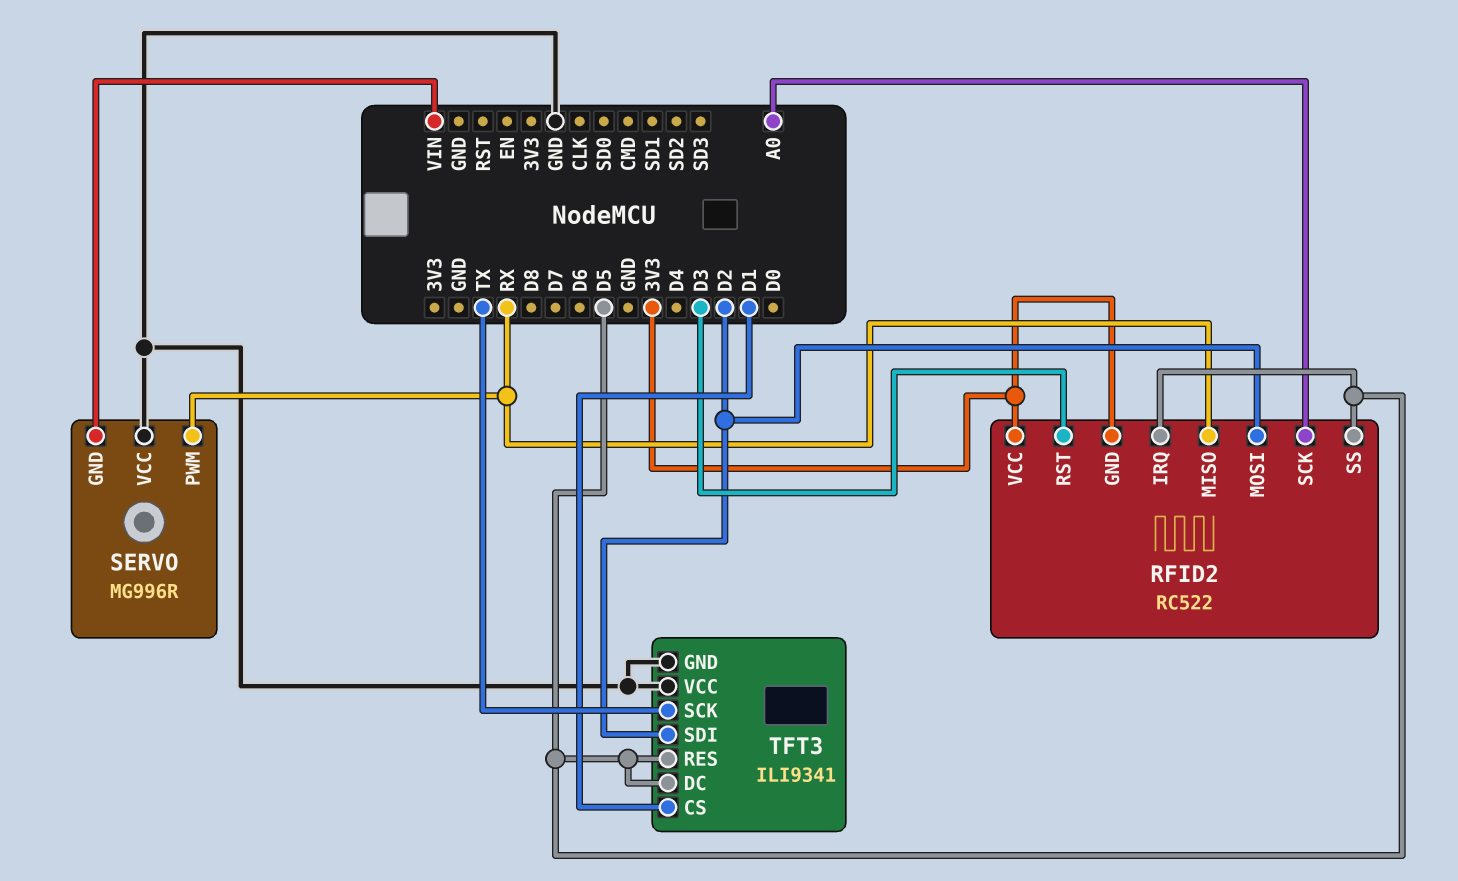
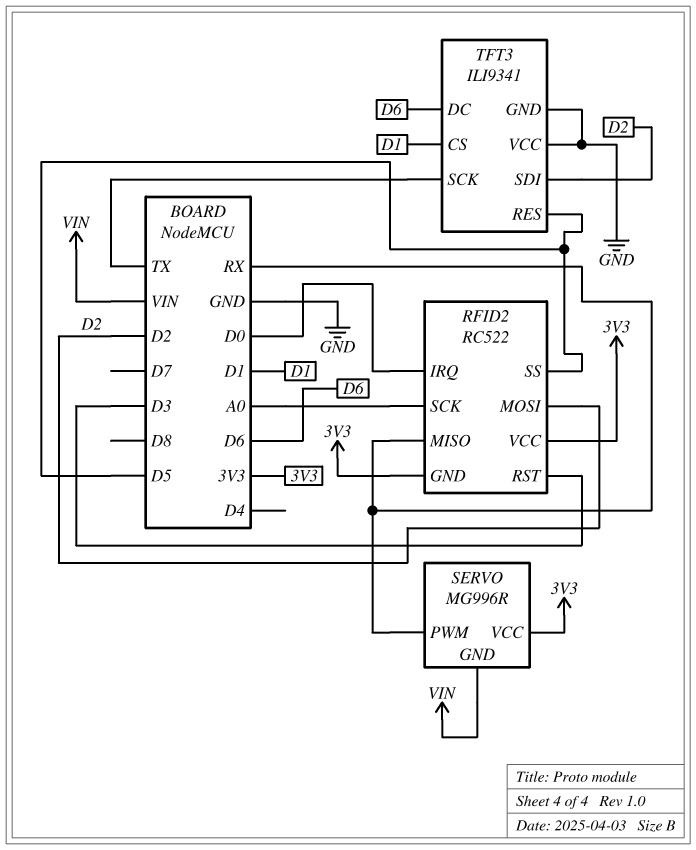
RFID2 pin IRQ: D5 -> D0
SERVO pin VCC: GND -> 3V3
TFT3 pin DC: D5 -> D6

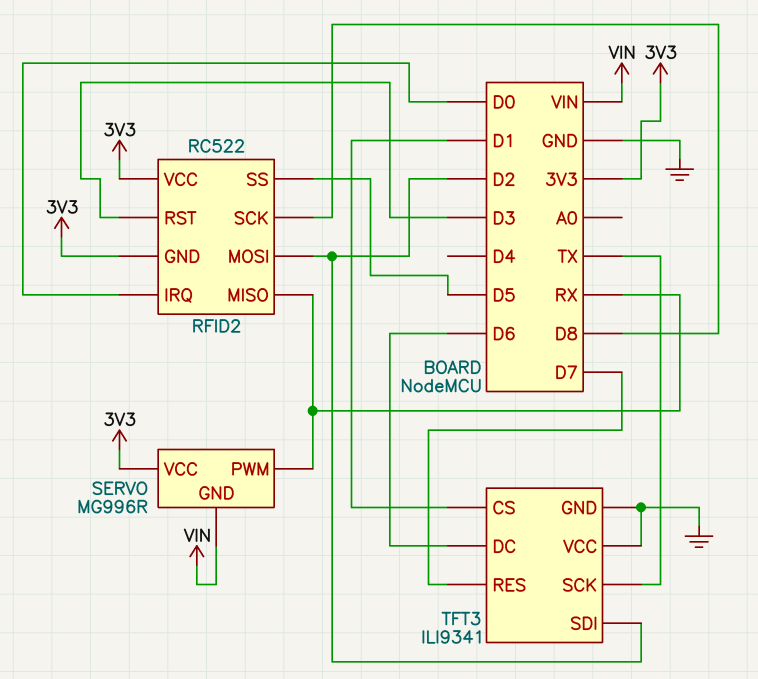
RFID2 pin SCK: A0 -> D8
TFT3 pin RES: D5 -> D7

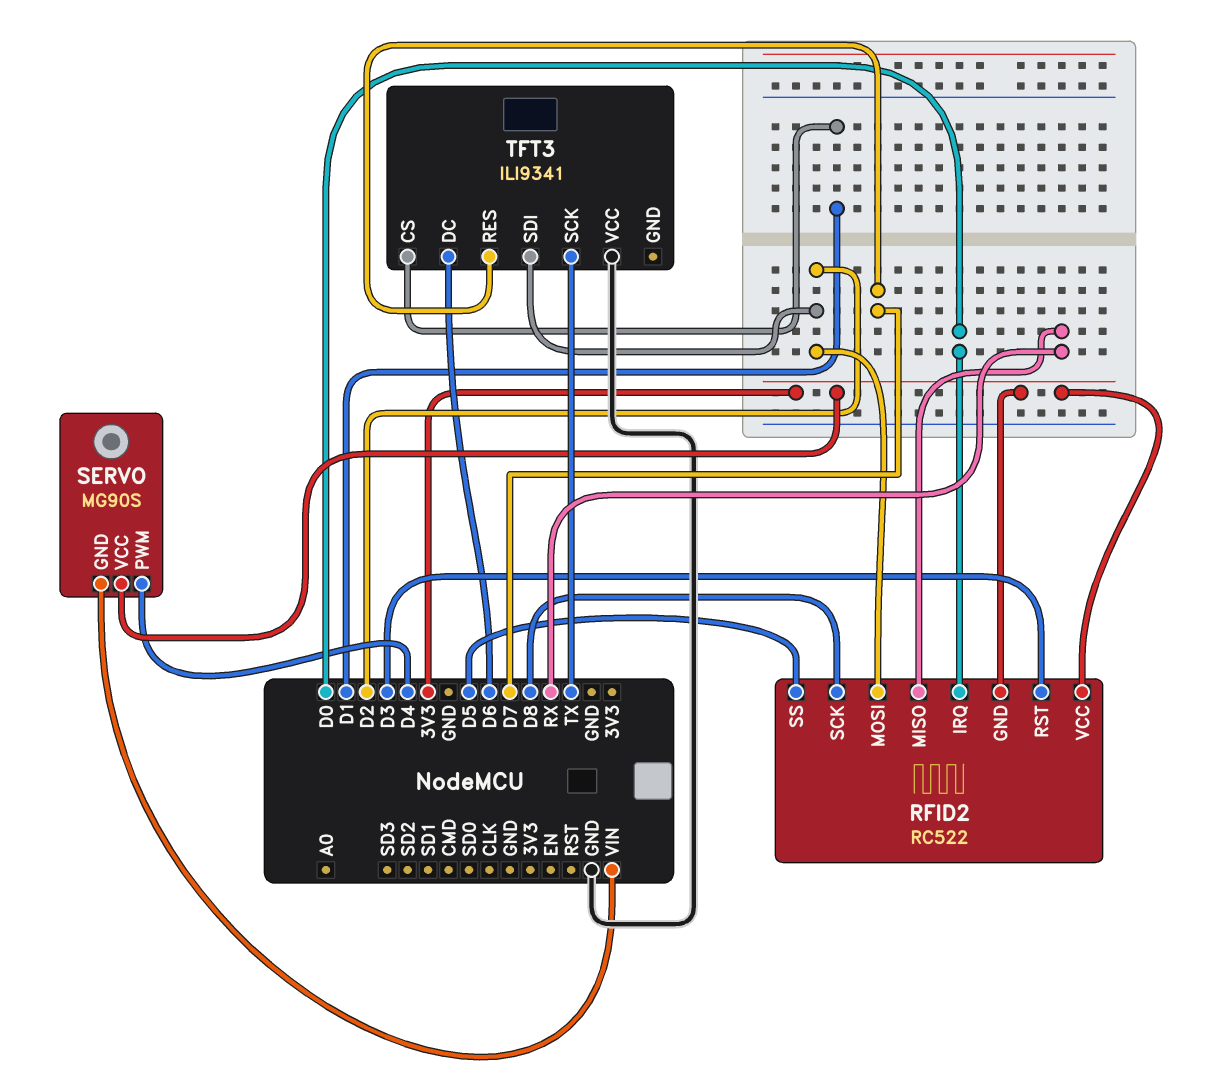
SERVO: MG996R -> MG90S
SERVO pin PWM: RX -> D4
TFT3 pin GND: GND -> none

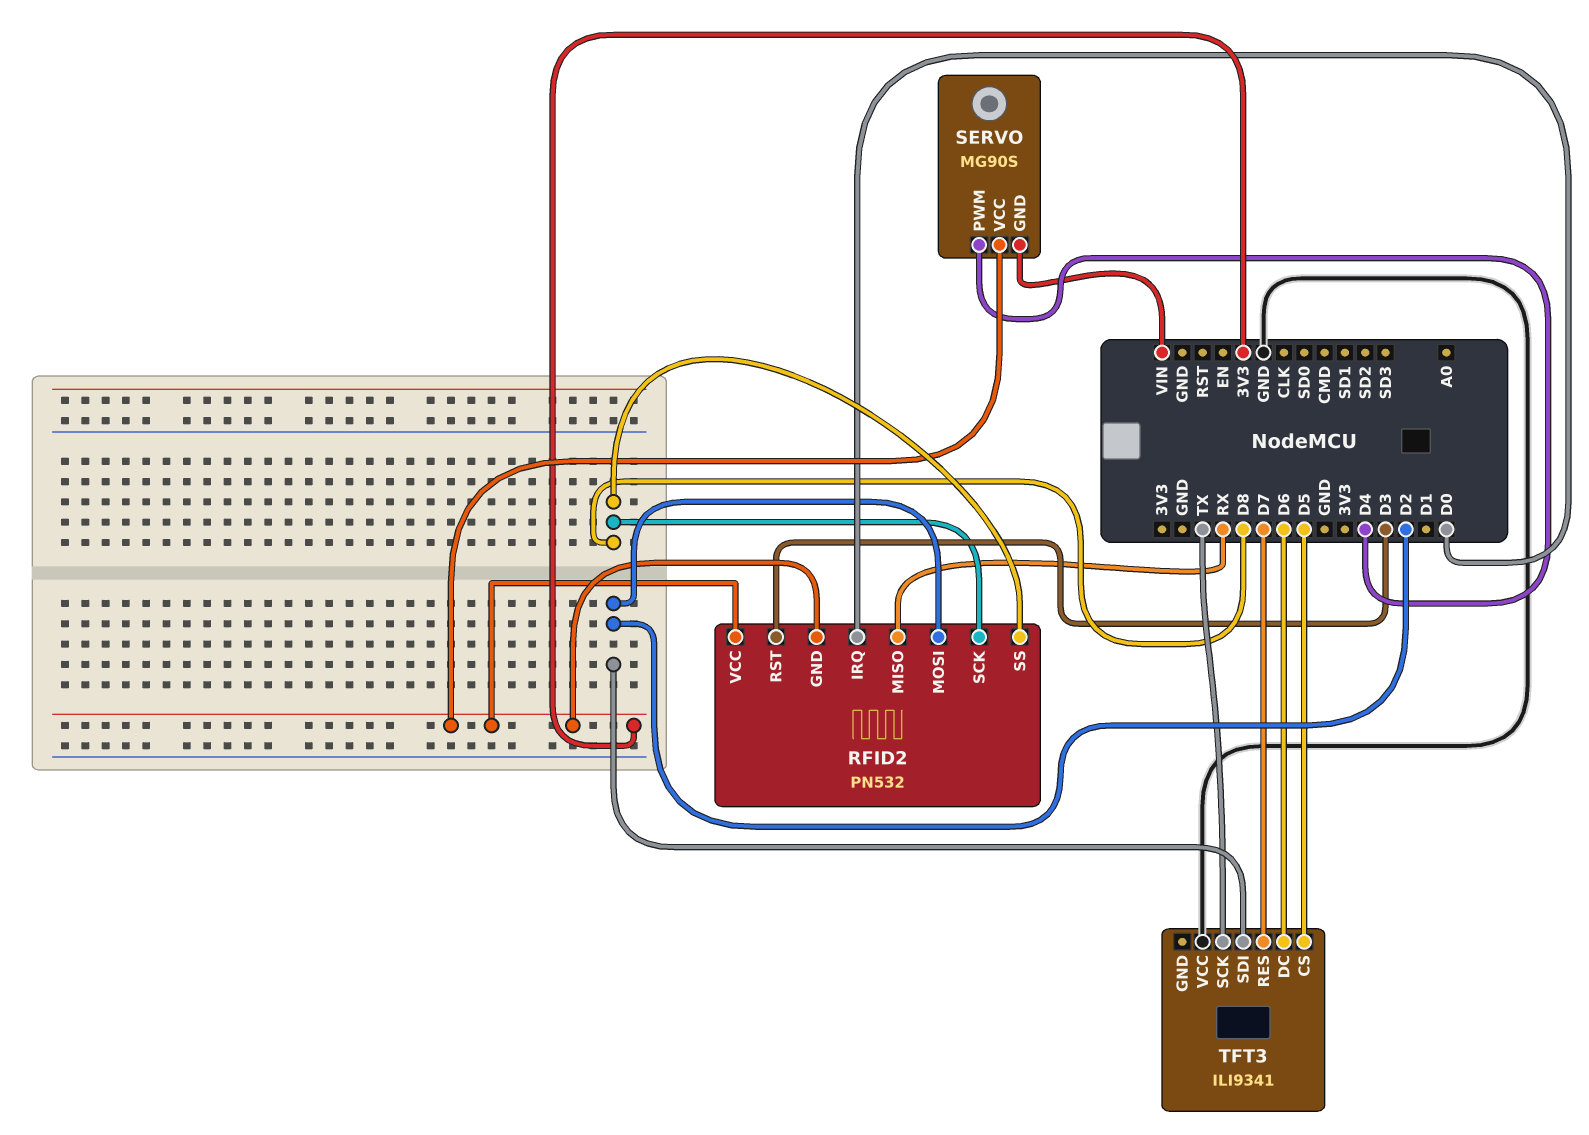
RFID2: RC522 -> PN532
RFID2 pin SS: D5 -> D8
TFT3 pin CS: D1 -> D5

